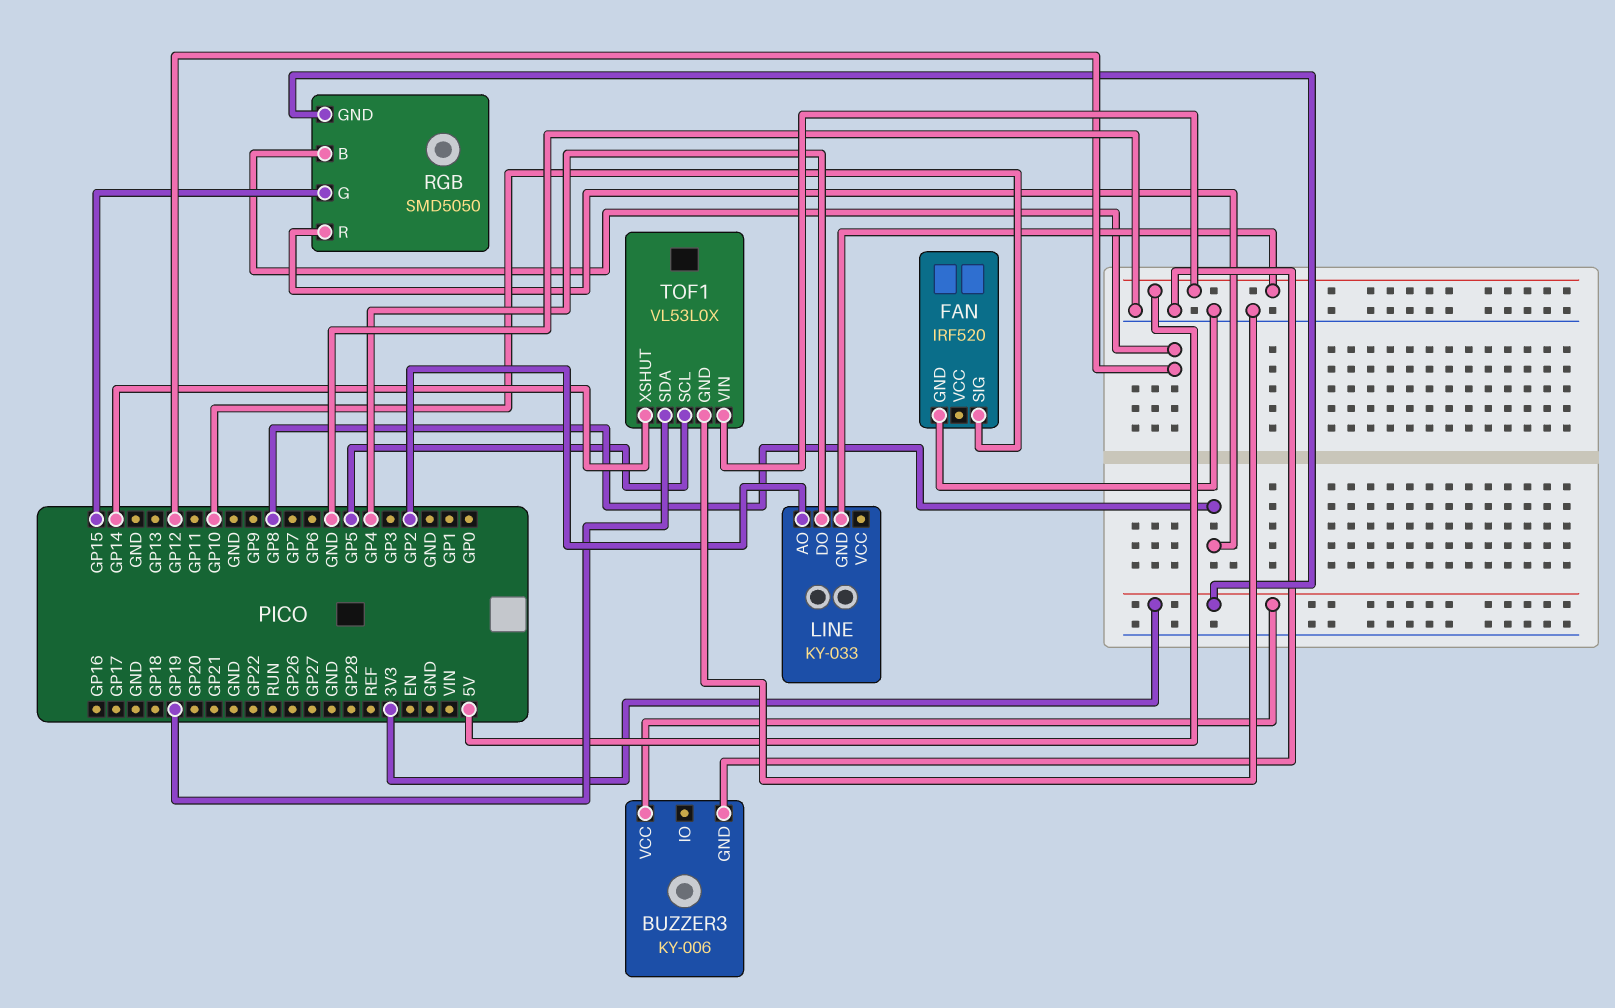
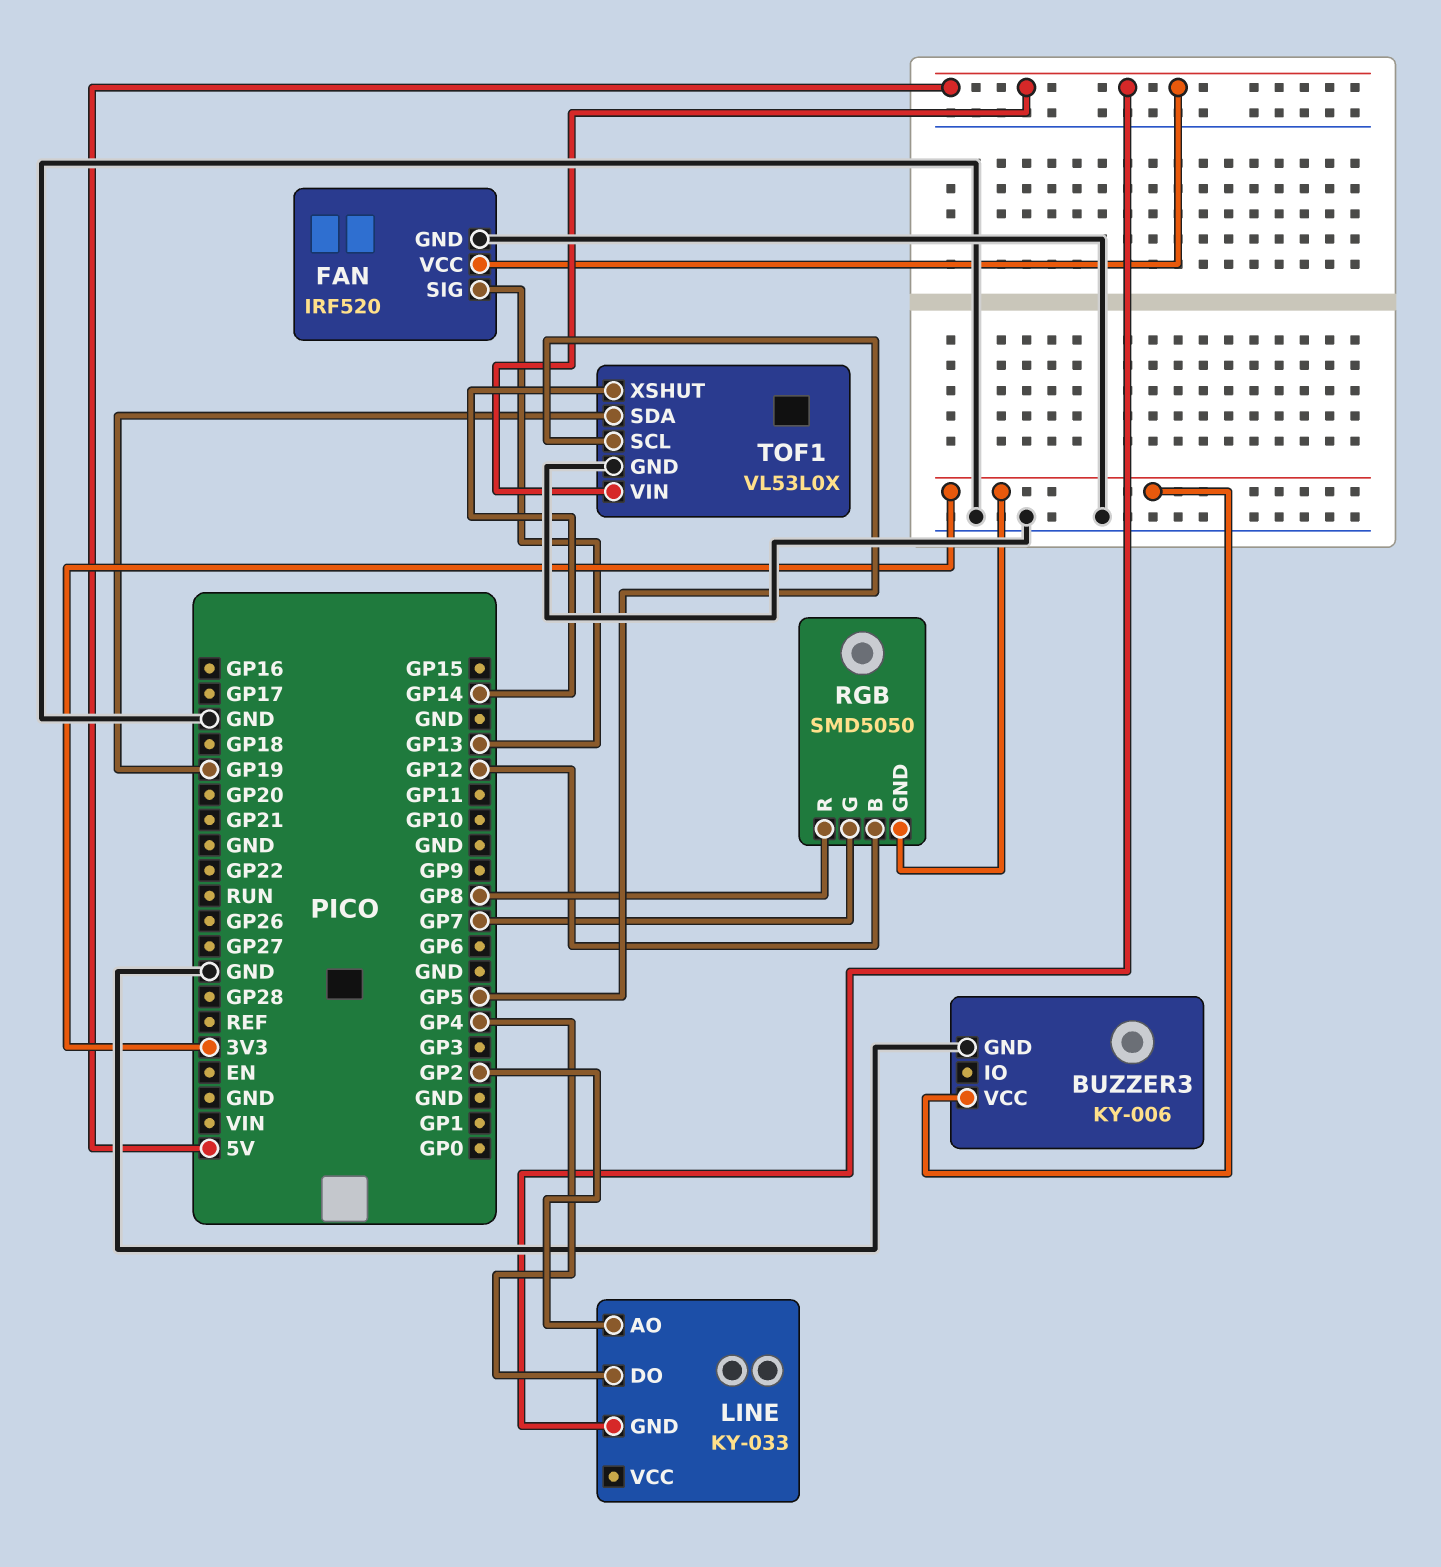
FAN pin SIG: GP10 -> GP13
FAN pin VCC: none -> 5V
RGB pin G: GP15 -> GP7

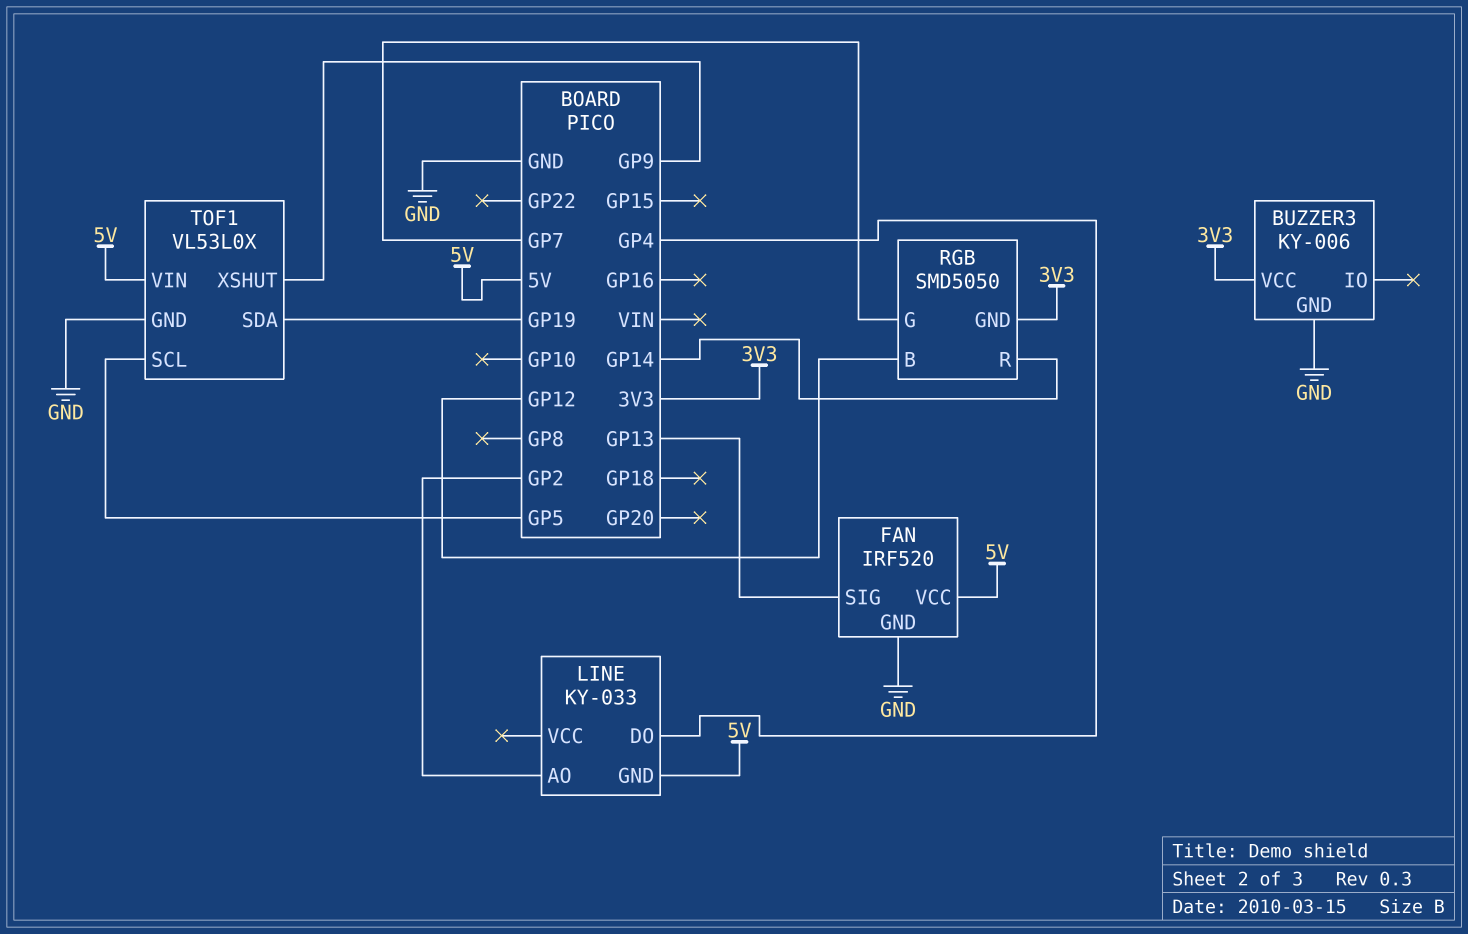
RGB pin R: GP8 -> GP14
TOF1 pin XSHUT: GP14 -> GP9

